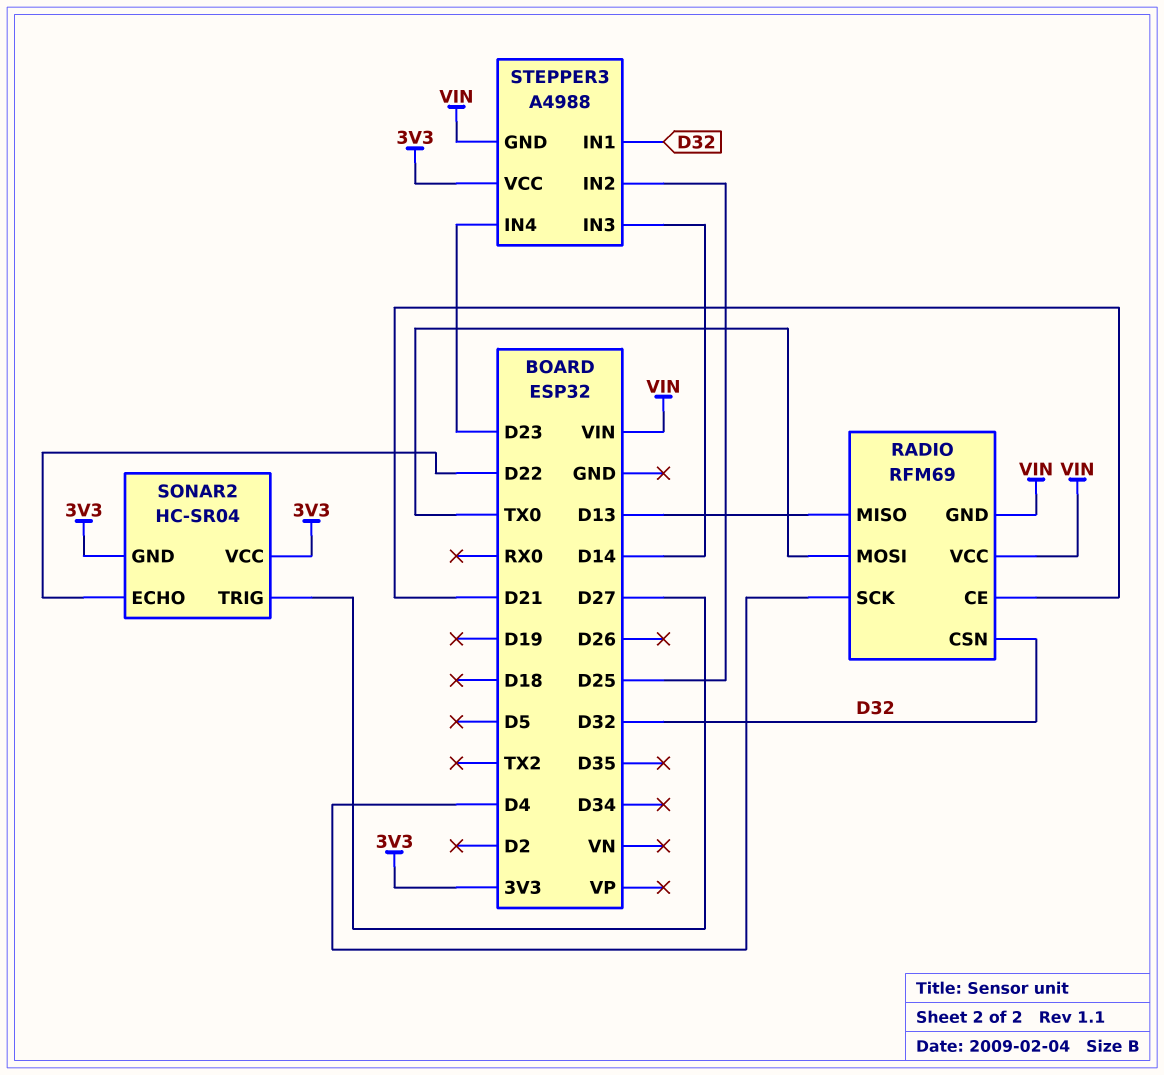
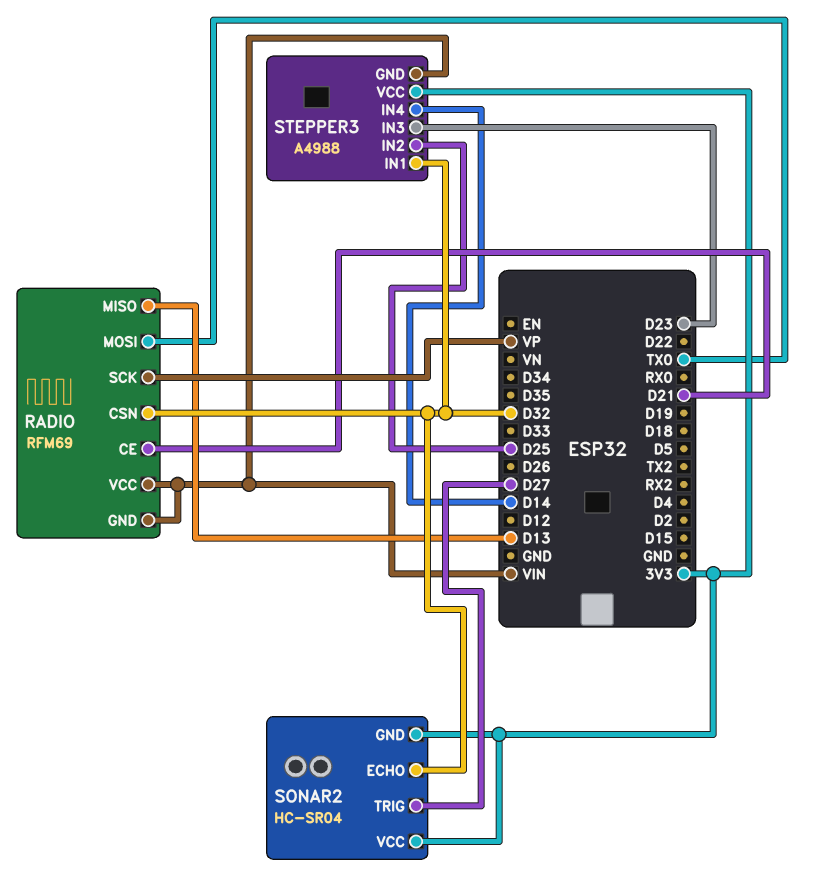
RADIO pin SCK: D4 -> VP
SONAR2 pin ECHO: D22 -> D32
STEPPER3 pin IN3: D14 -> D23
STEPPER3 pin IN4: D23 -> D14

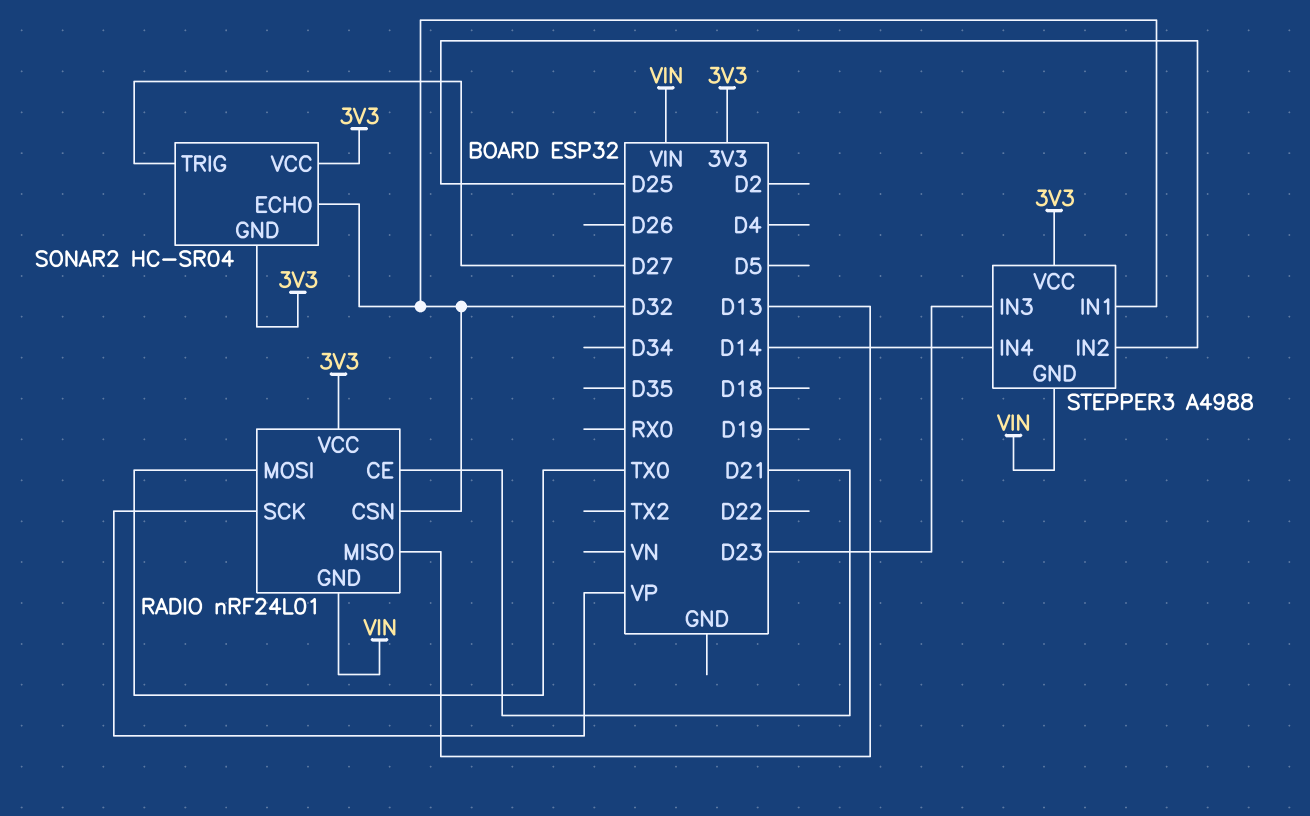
RADIO: RFM69 -> nRF24L01
RADIO pin VCC: VIN -> 3V3

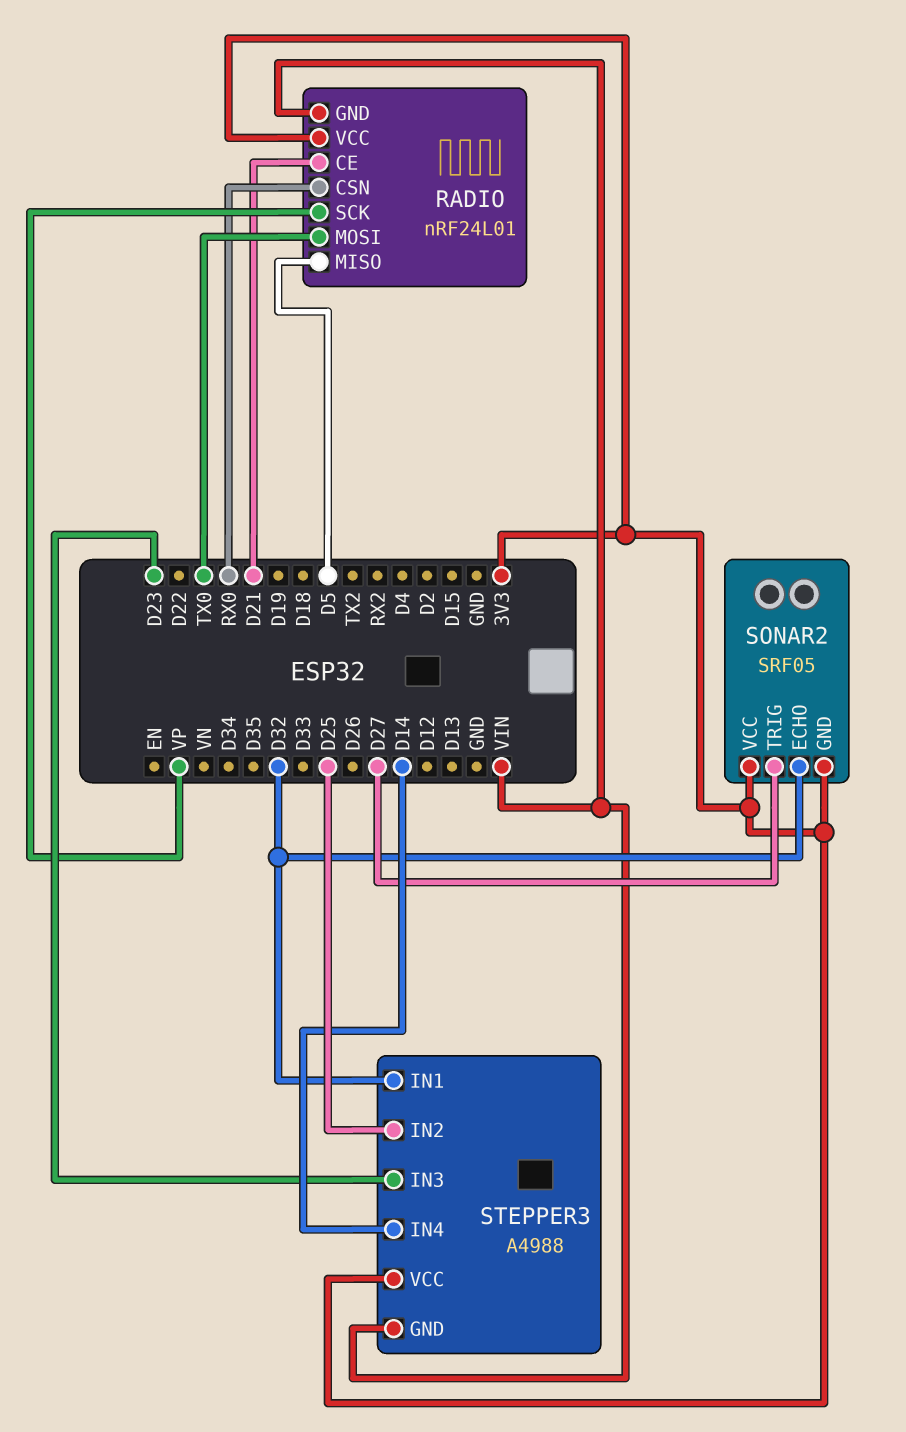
RADIO pin CSN: D32 -> RX0
RADIO pin MISO: D13 -> D5
SONAR2: HC-SR04 -> SRF05

